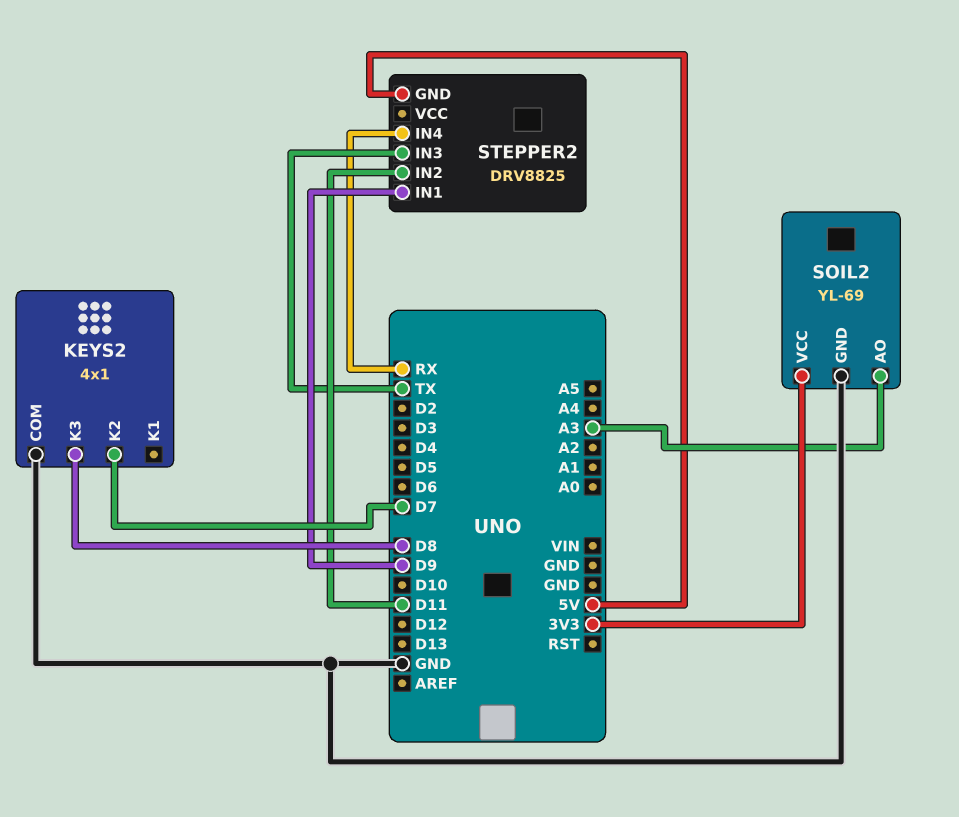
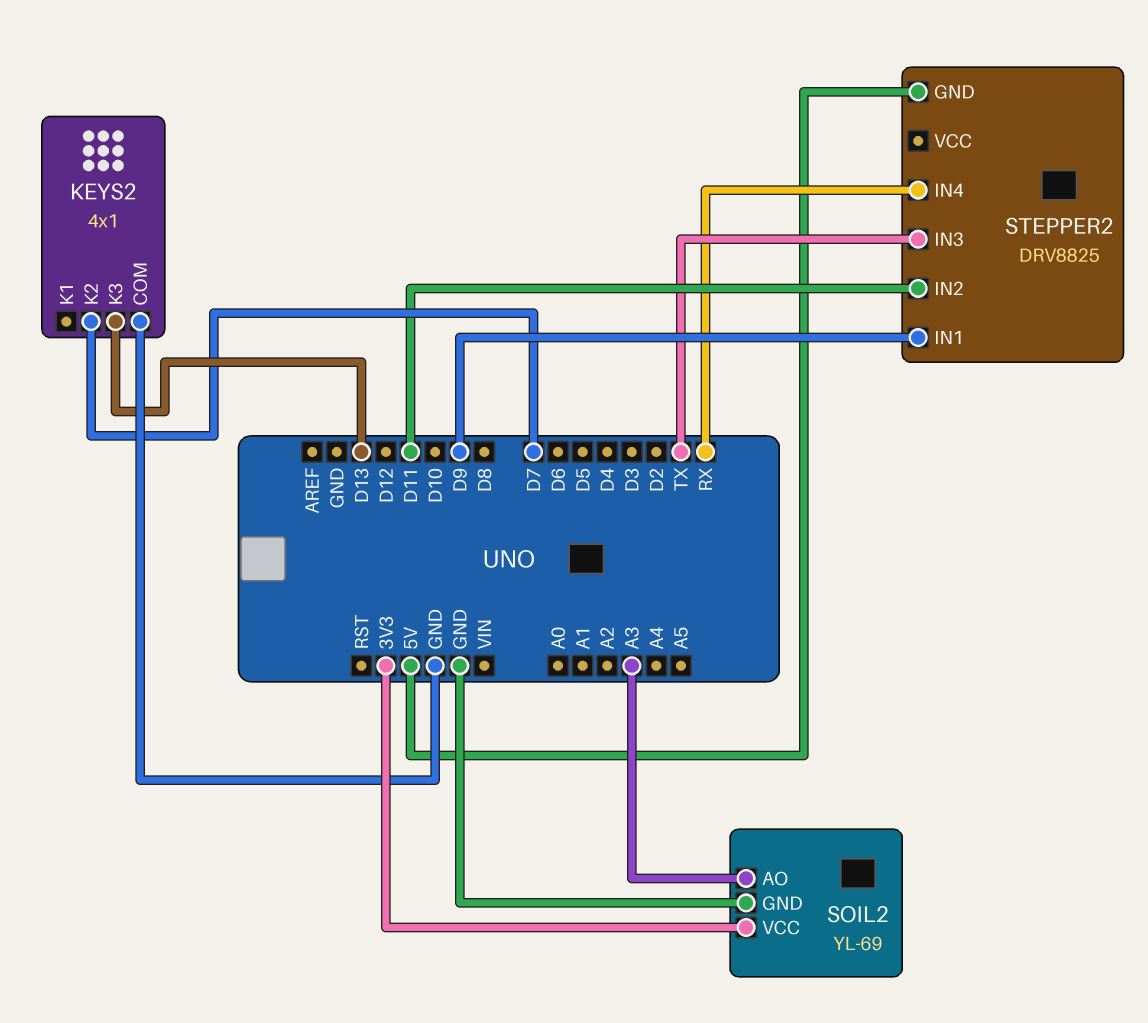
KEYS2 pin K3: D8 -> D13

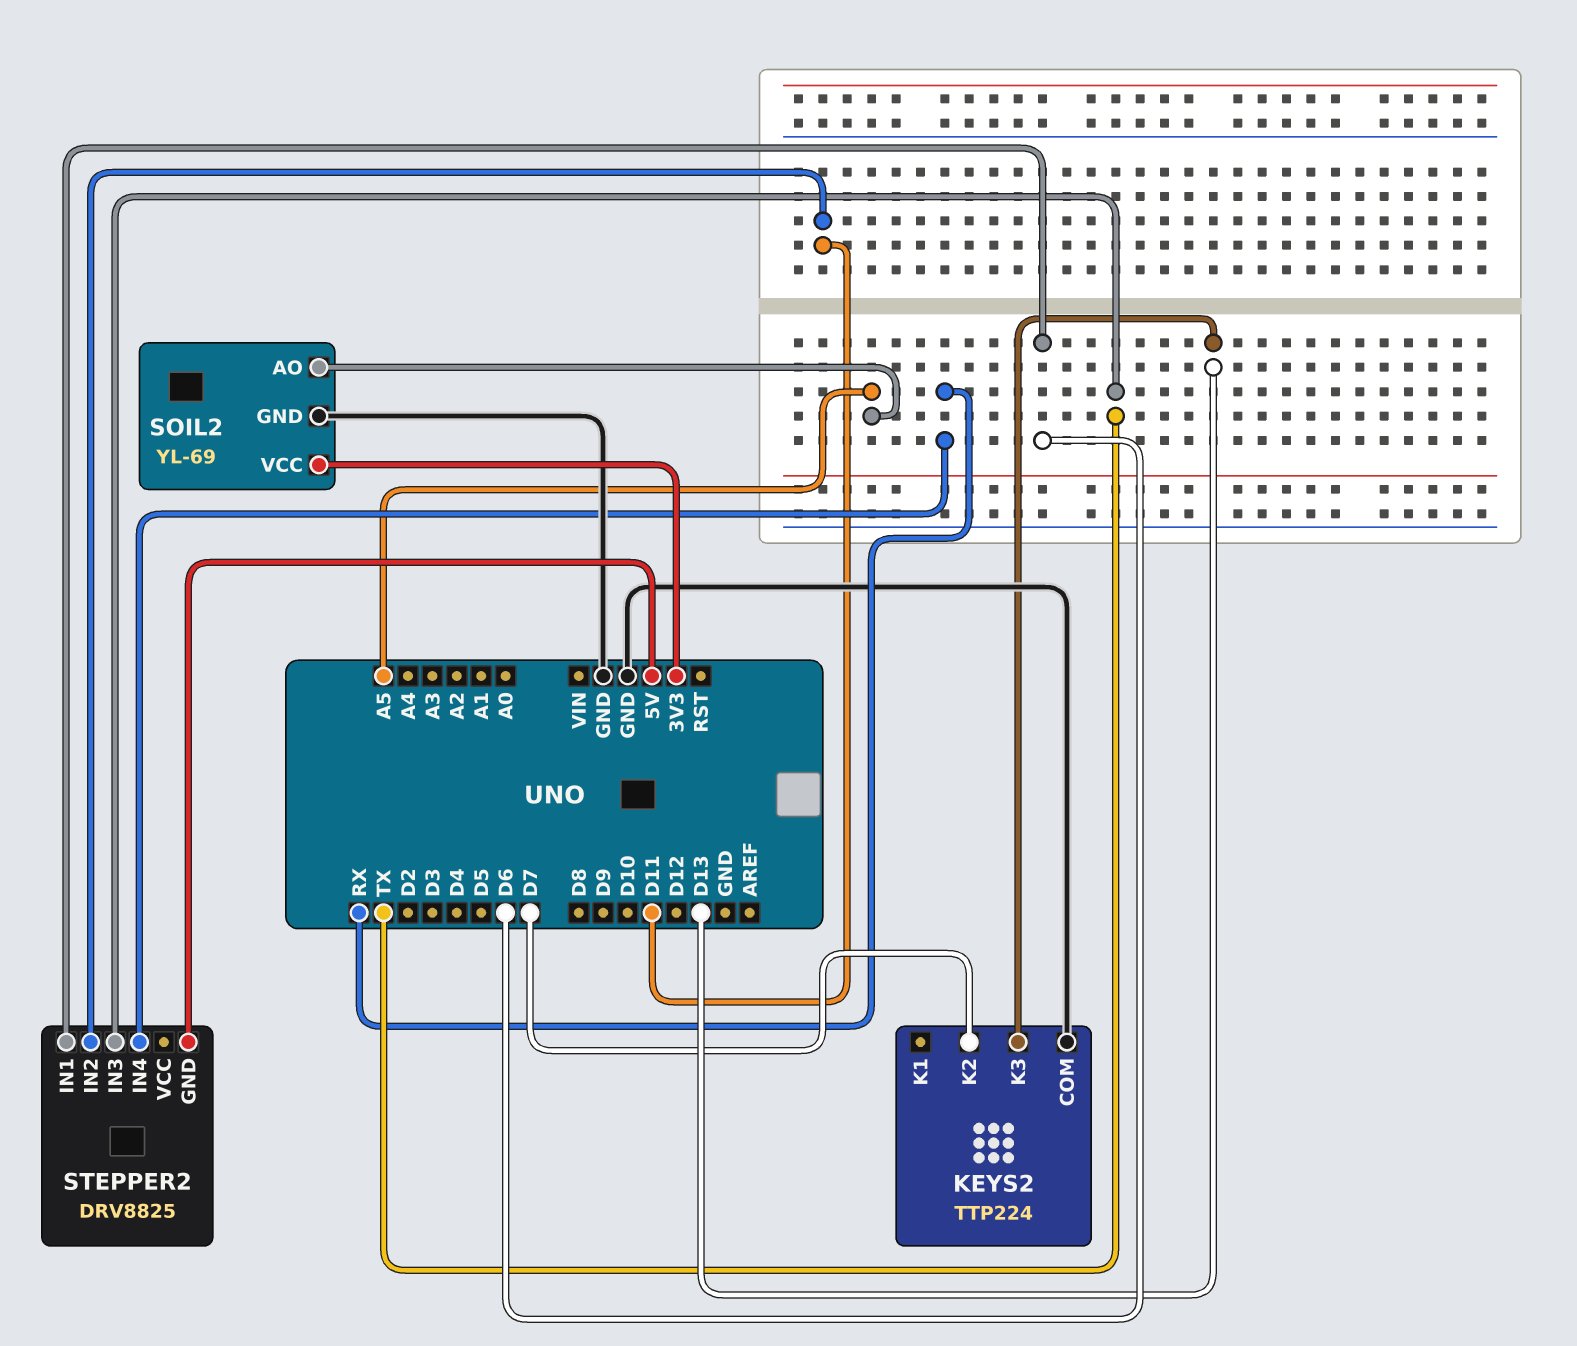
KEYS2: 4x1 -> TTP224
SOIL2 pin AO: A3 -> A5
STEPPER2 pin IN1: D9 -> D6

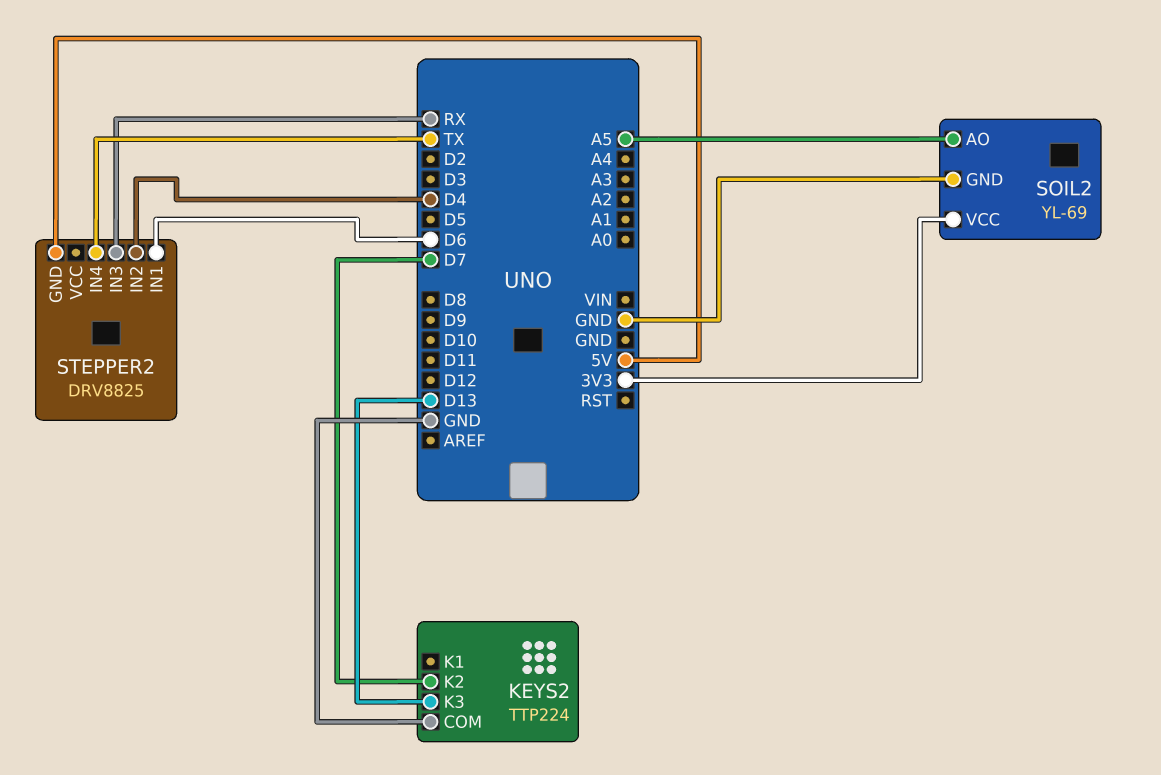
STEPPER2 pin IN2: D11 -> D4
STEPPER2 pin IN3: TX -> RX
STEPPER2 pin IN4: RX -> TX

